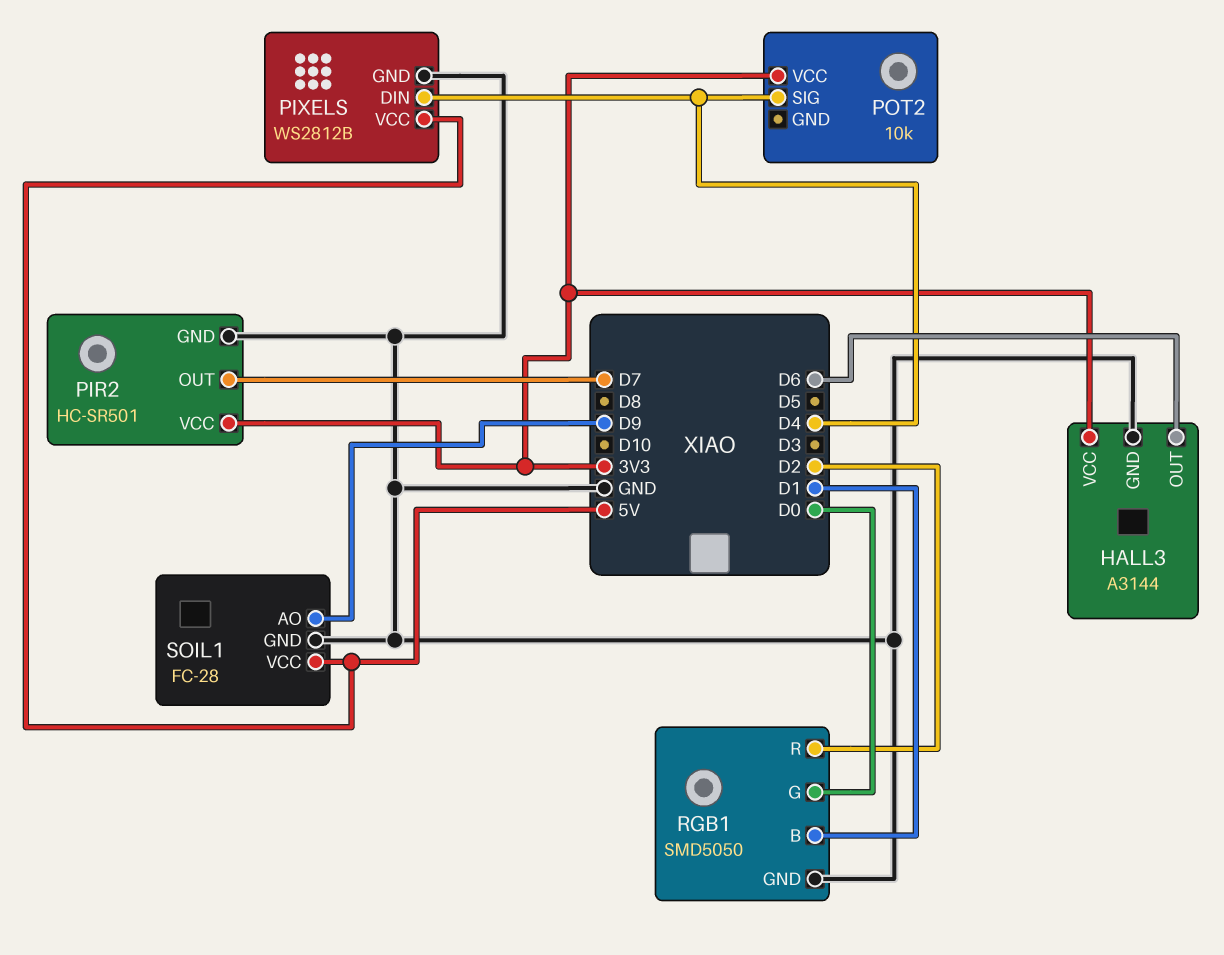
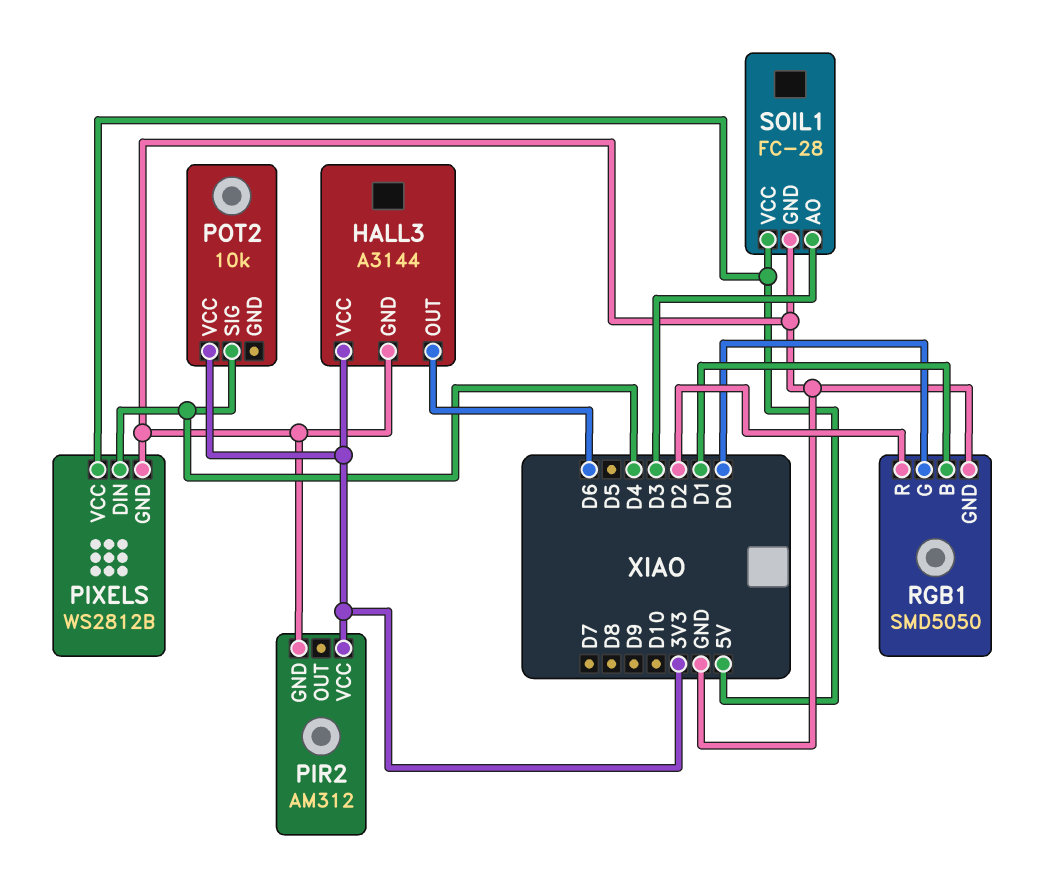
PIR2: HC-SR501 -> AM312
PIR2 pin OUT: D7 -> none
SOIL1 pin AO: D9 -> D3

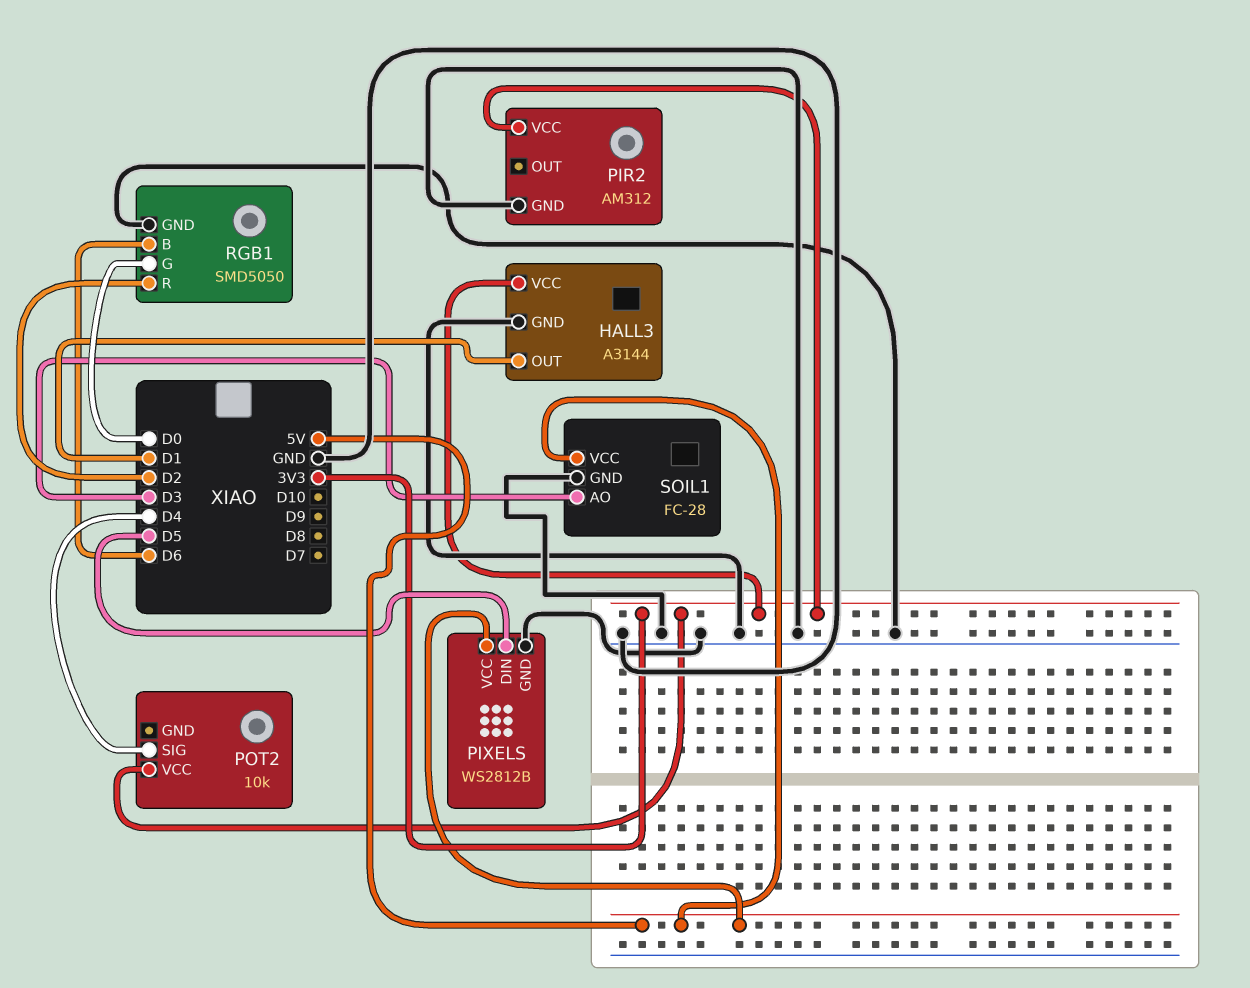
HALL3 pin OUT: D6 -> D1
PIXELS pin DIN: D4 -> D5
RGB1 pin B: D1 -> D6

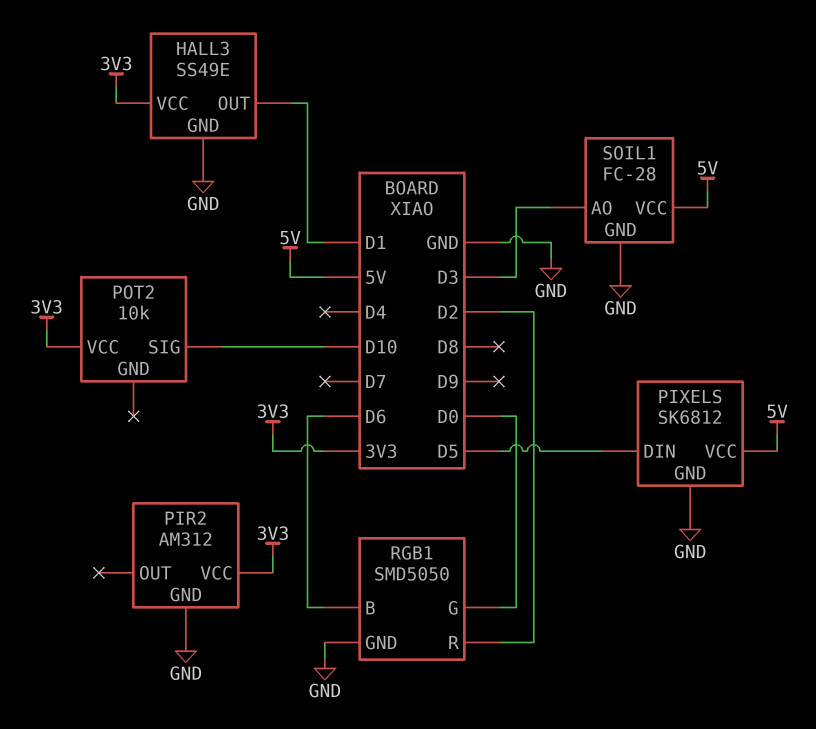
HALL3: A3144 -> SS49E
PIXELS: WS2812B -> SK6812
POT2 pin SIG: D4 -> D10

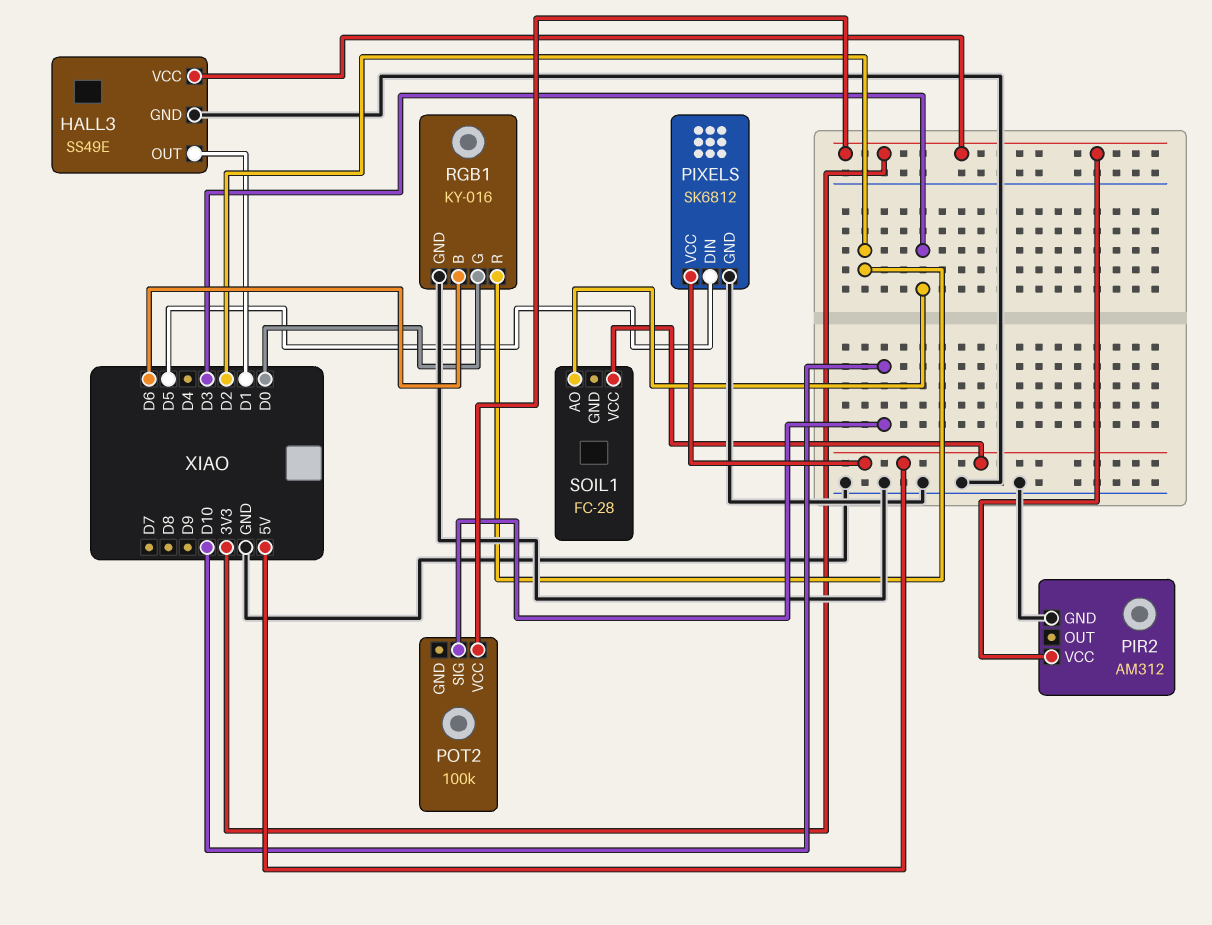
POT2: 10k -> 100k
RGB1: SMD5050 -> KY-016
SOIL1 pin GND: GND -> none

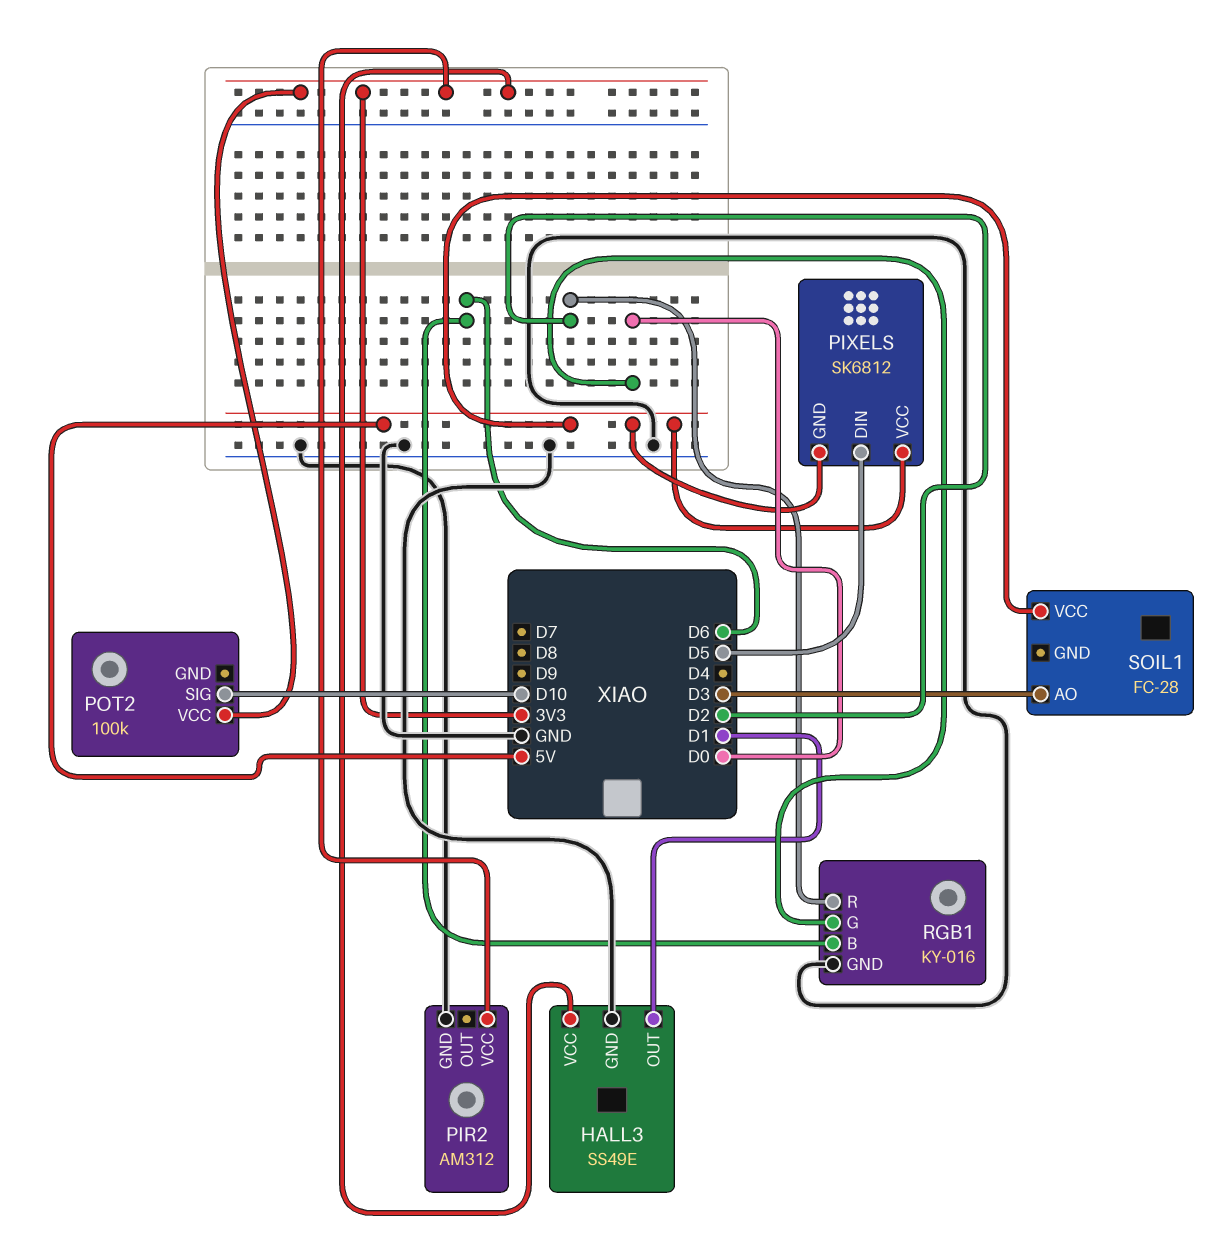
PIXELS pin GND: GND -> 5V

